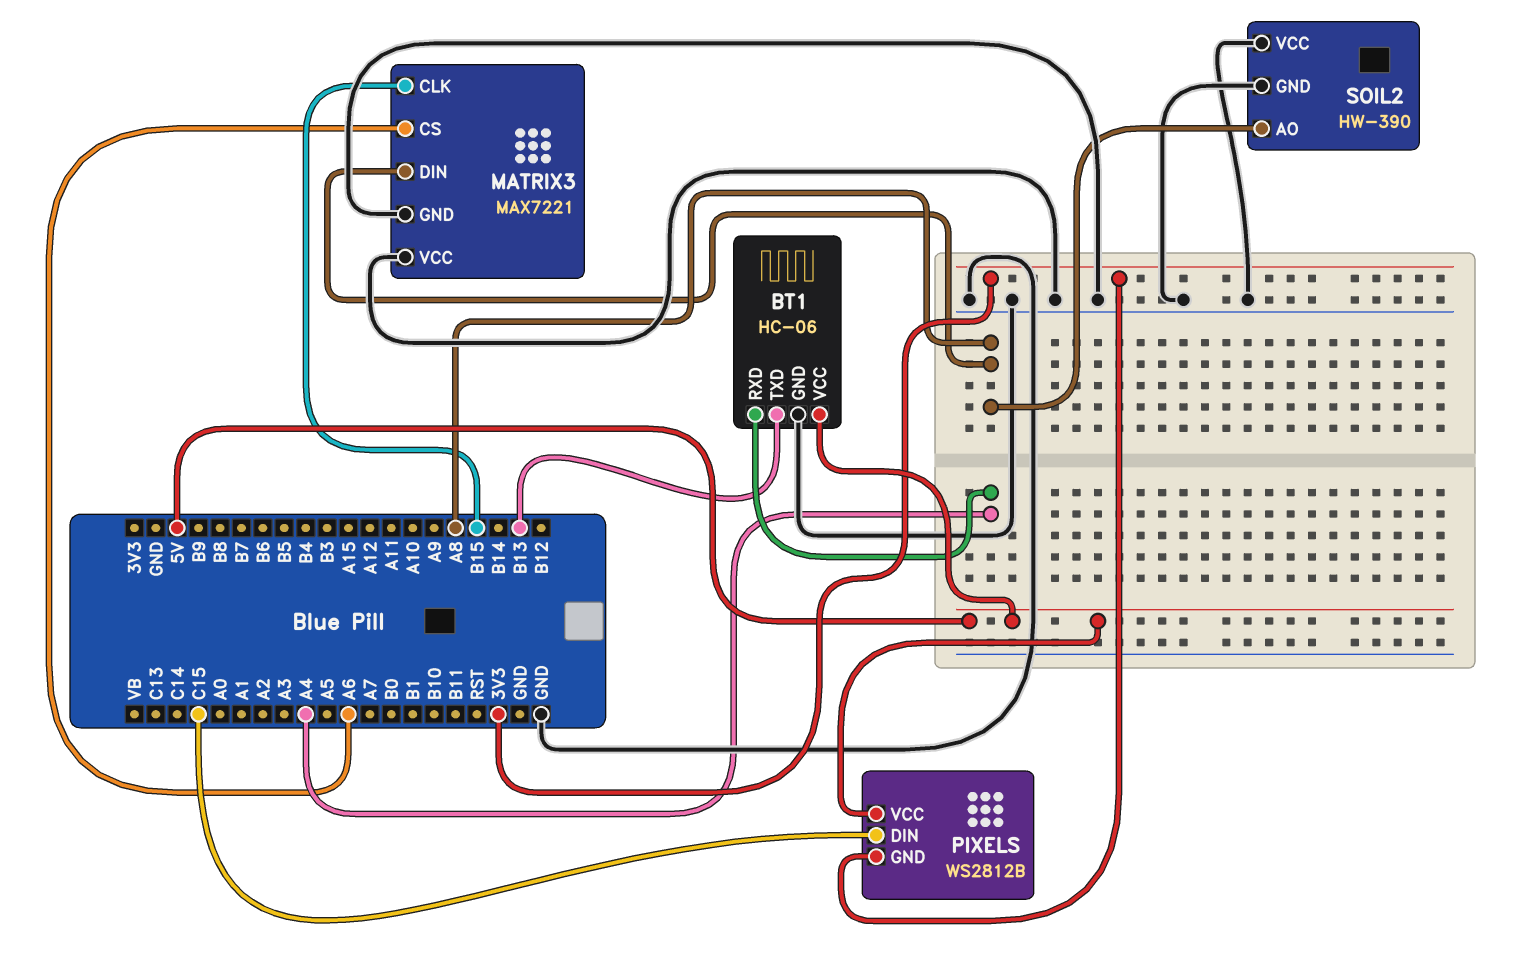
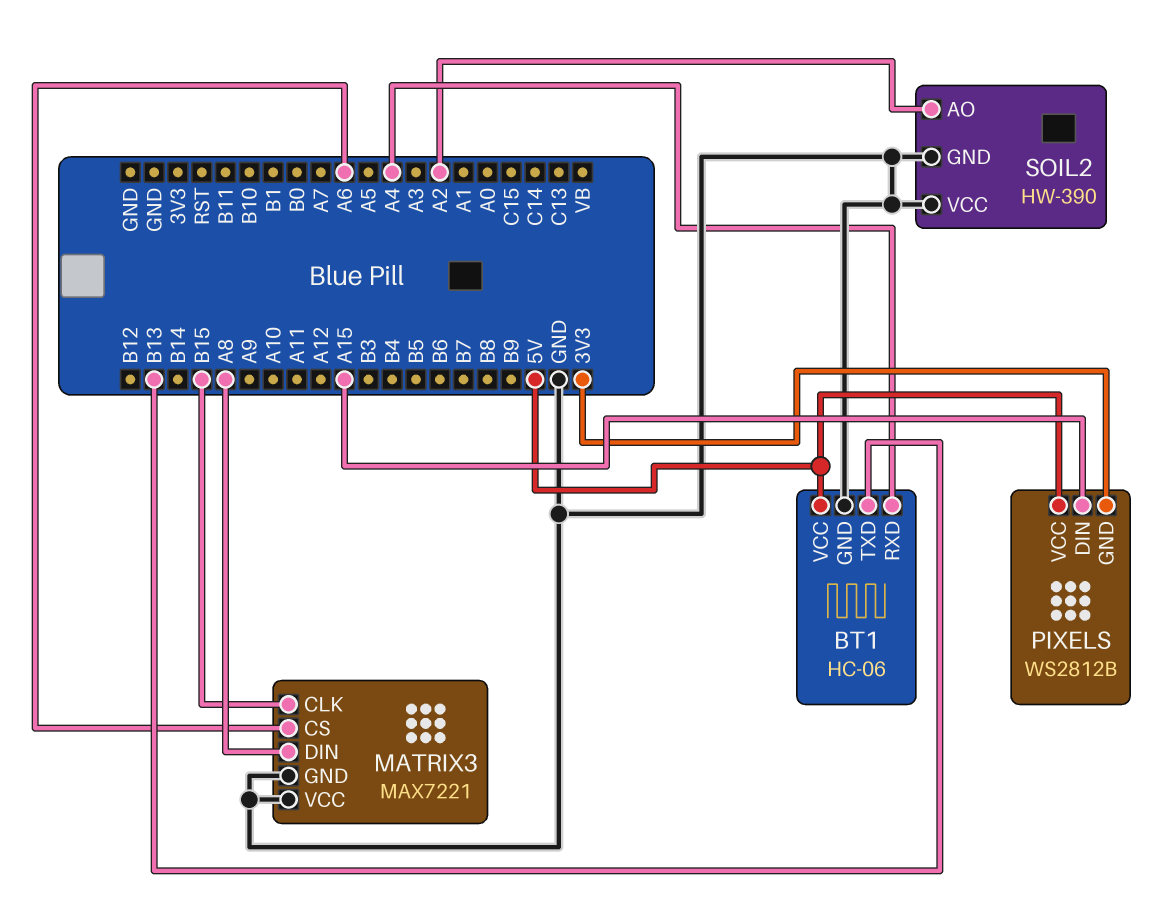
PIXELS pin DIN: C15 -> A15
SOIL2 pin AO: A8 -> A2

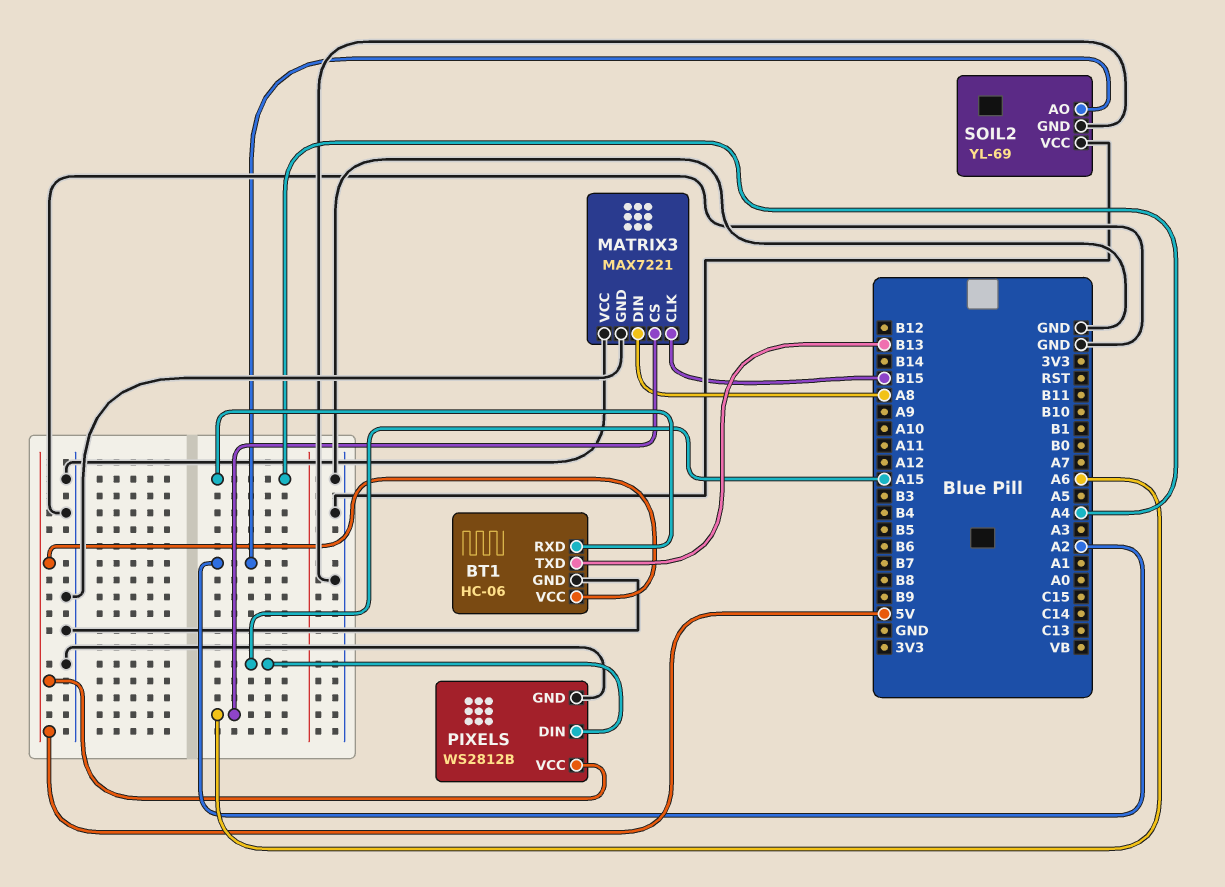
PIXELS pin GND: 3V3 -> GND
SOIL2: HW-390 -> YL-69

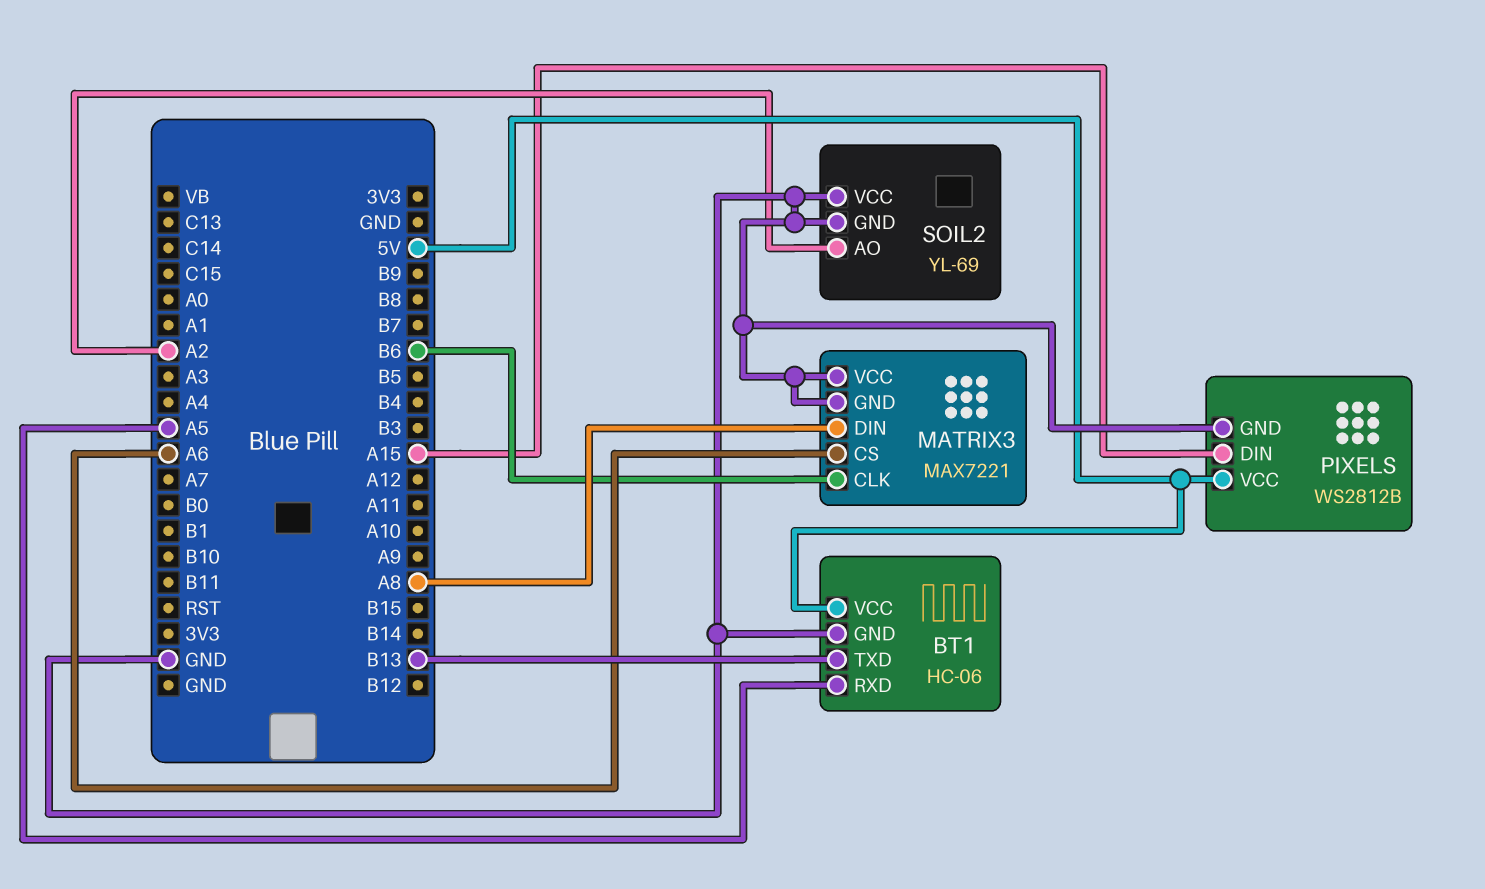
BT1 pin RXD: A4 -> A5
MATRIX3 pin CLK: B15 -> B6

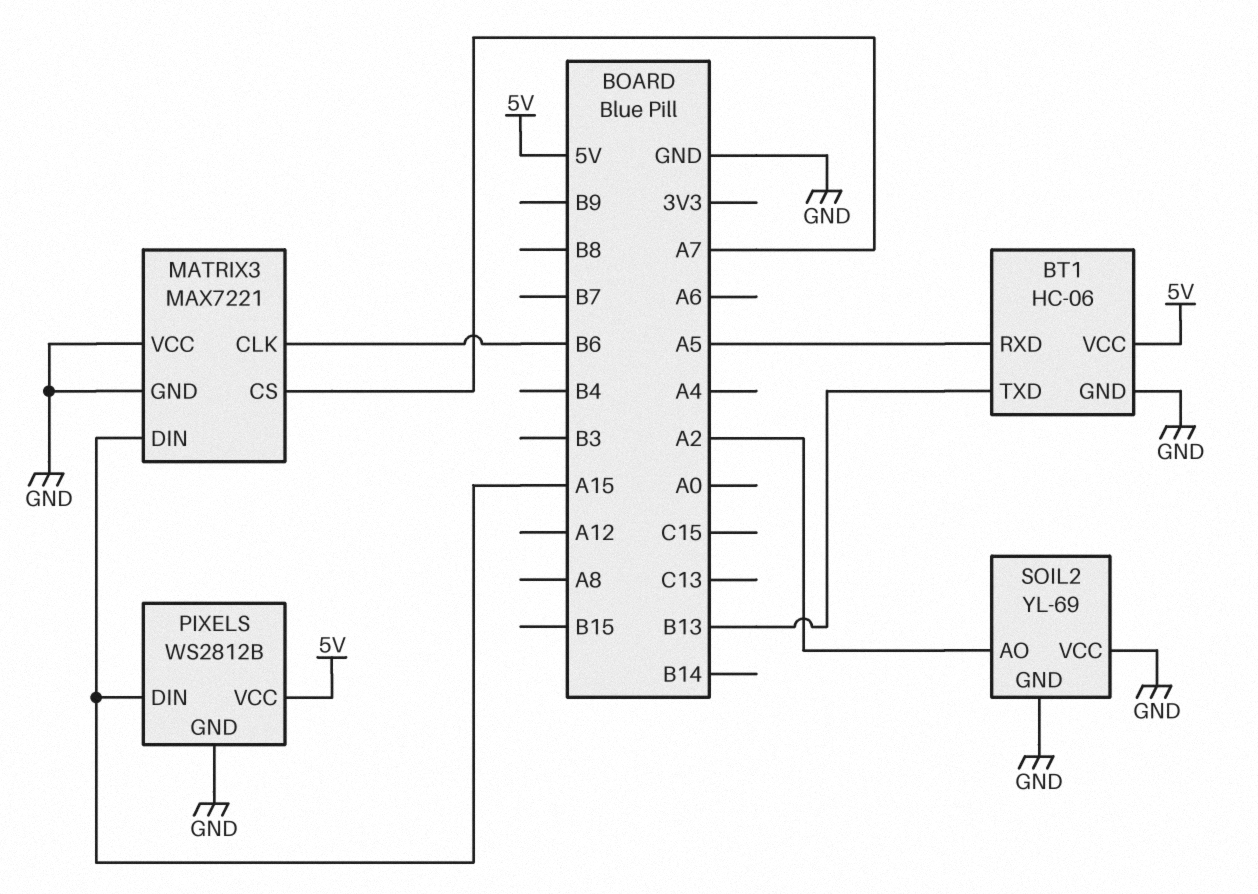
MATRIX3 pin CS: A6 -> A7
MATRIX3 pin DIN: A8 -> A15

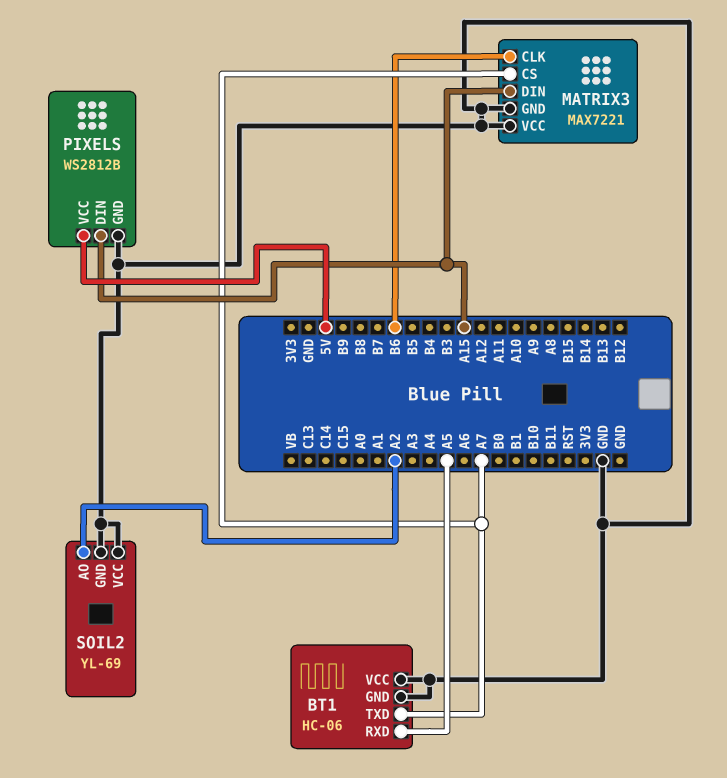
BT1 pin TXD: B13 -> A7
BT1 pin VCC: 5V -> GND

